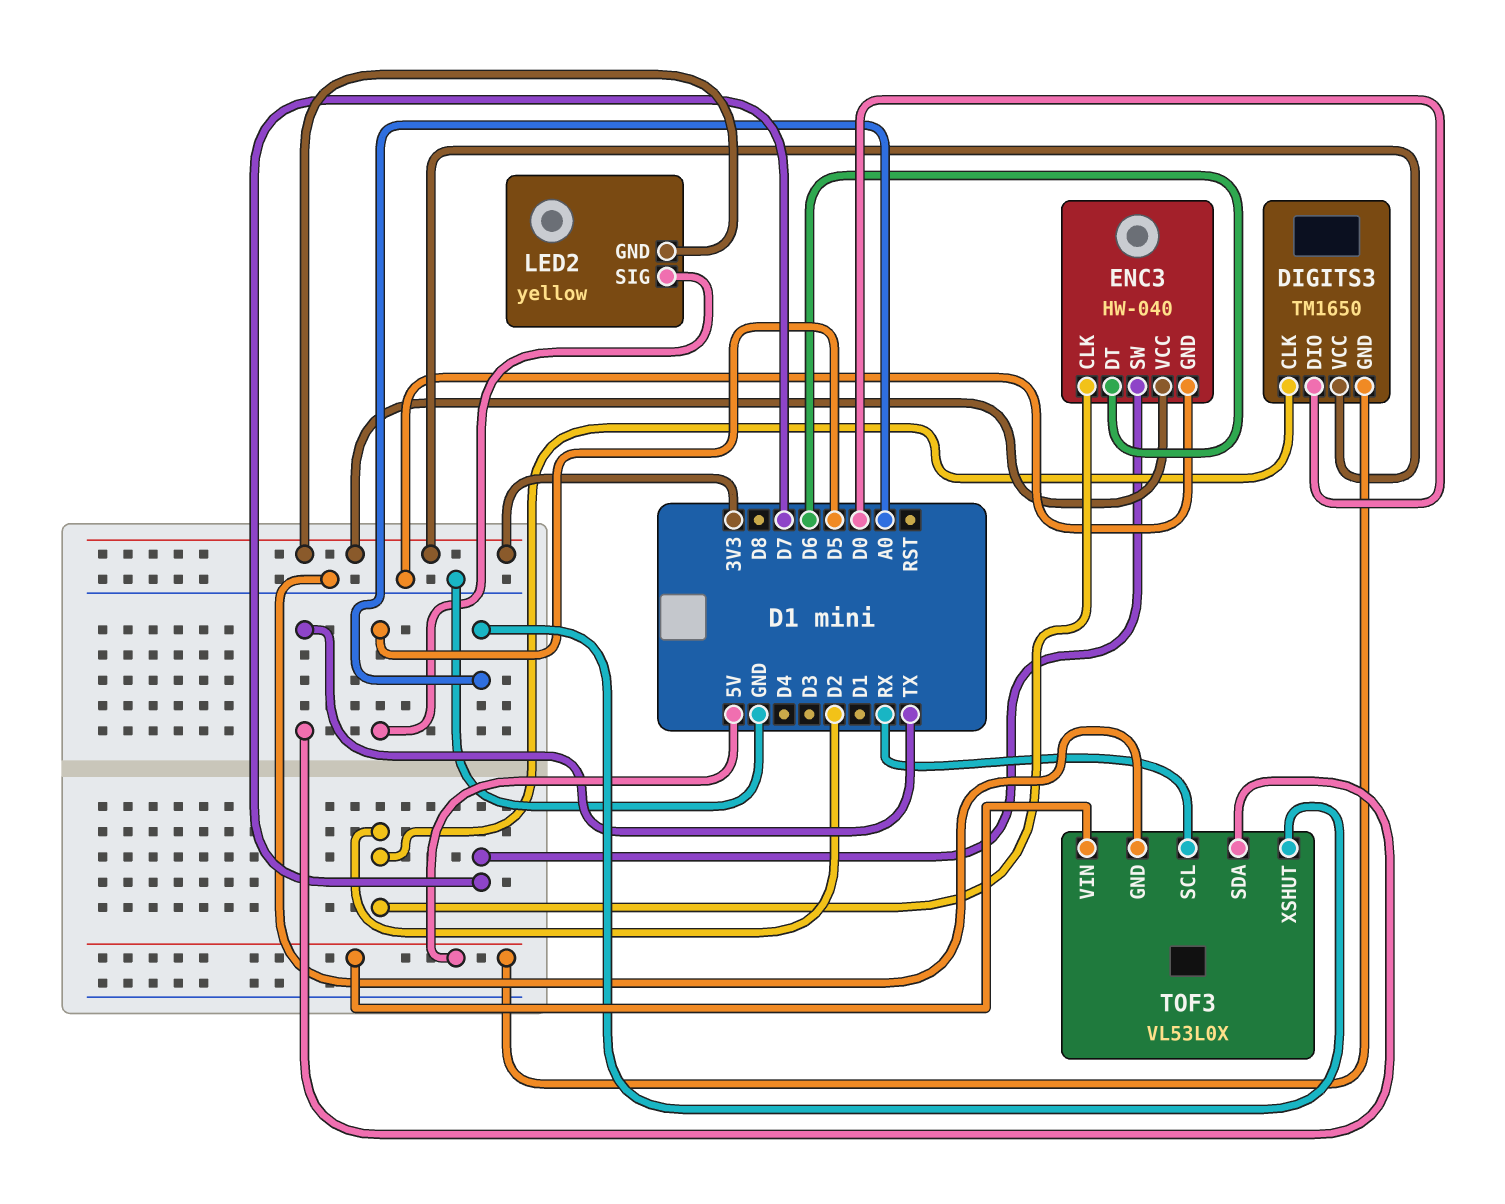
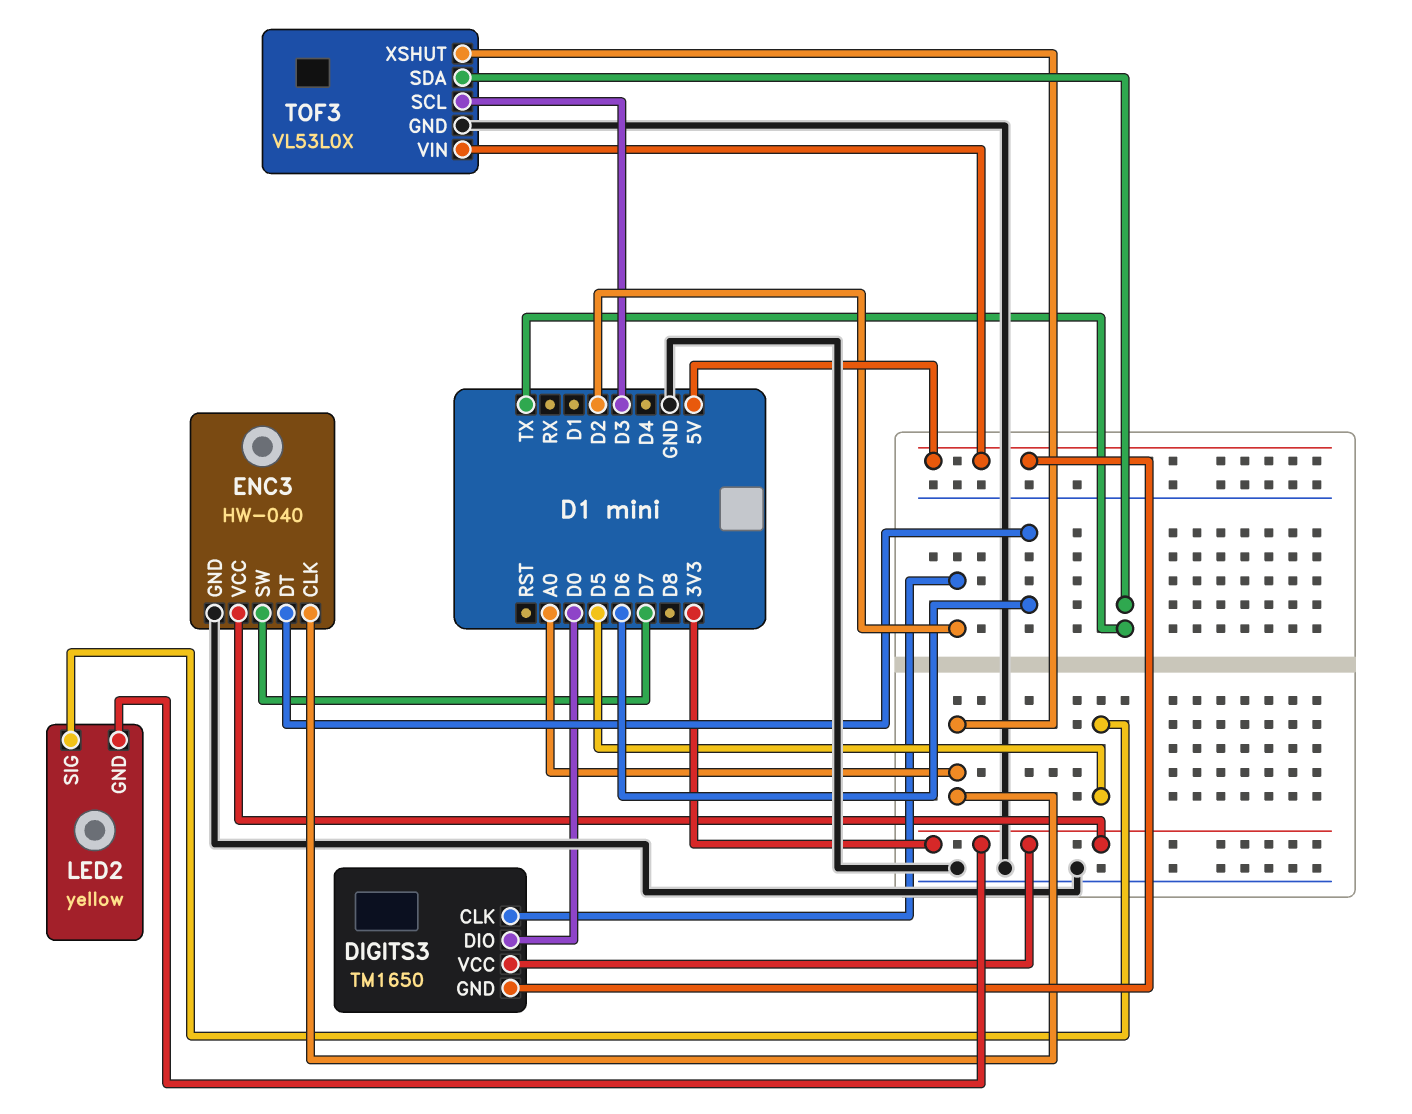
ENC3 pin CLK: D2 -> A0
TOF3 pin SCL: RX -> D3

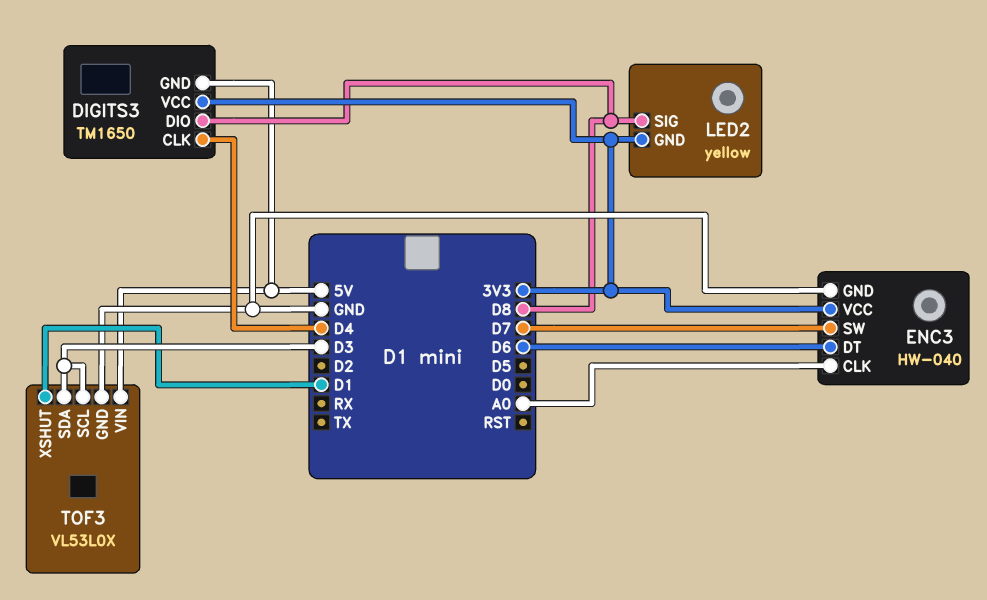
DIGITS3 pin CLK: D2 -> D4
DIGITS3 pin DIO: D0 -> D8
LED2 pin SIG: D5 -> D8
TOF3 pin SDA: TX -> D3
TOF3 pin XSHUT: A0 -> D1

